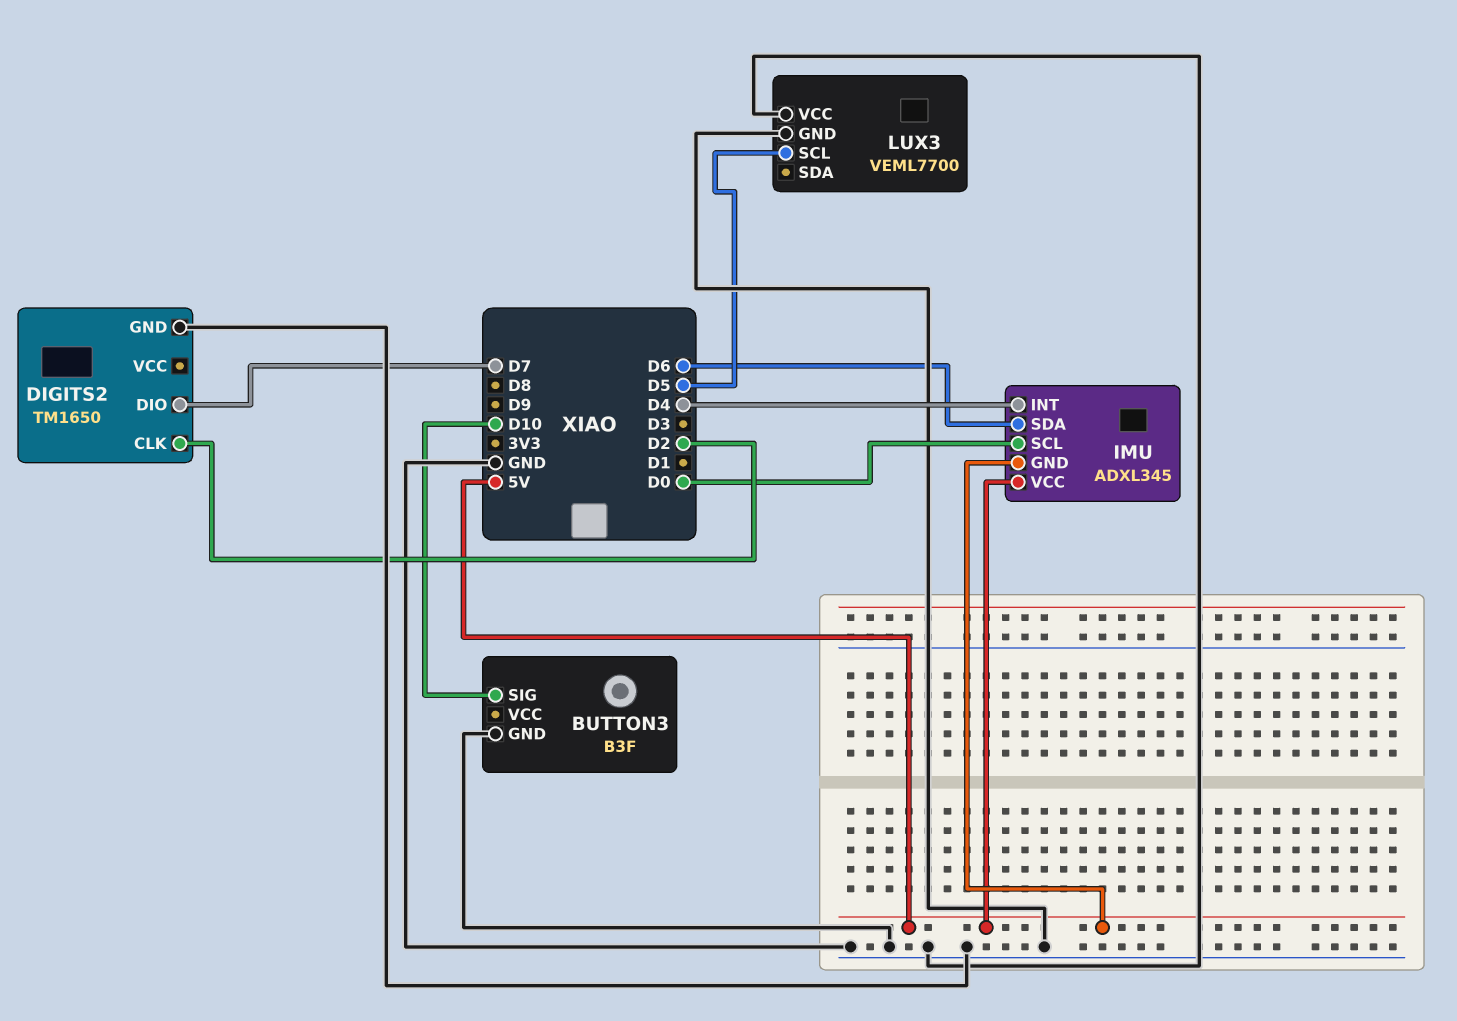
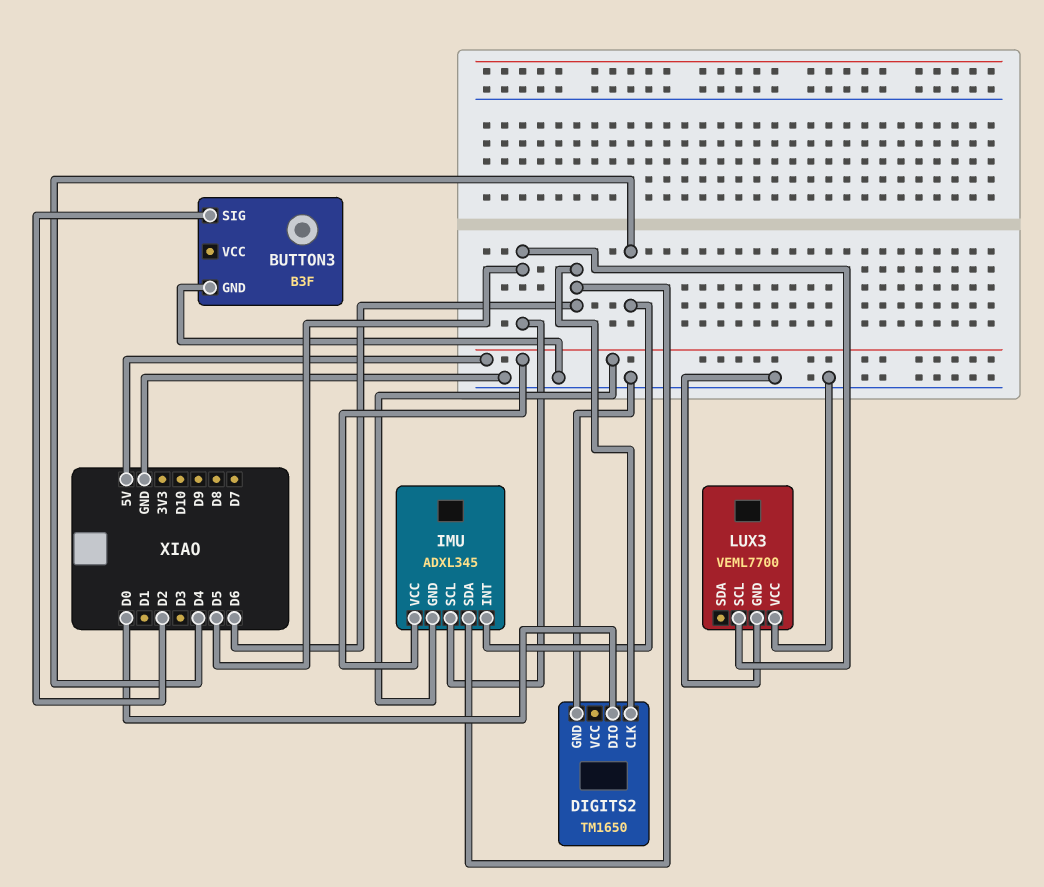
BUTTON3 pin SIG: D10 -> D2
DIGITS2 pin CLK: D2 -> D6
DIGITS2 pin DIO: D7 -> D0
IMU pin SCL: D0 -> D5

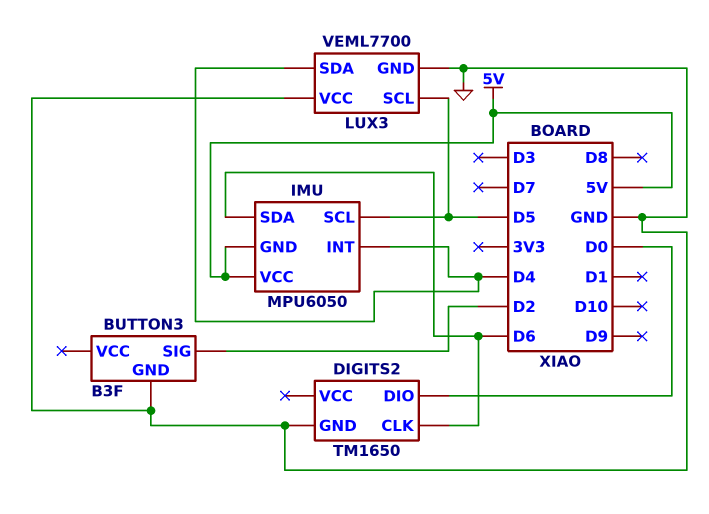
IMU: ADXL345 -> MPU6050
LUX3 pin SDA: none -> D4

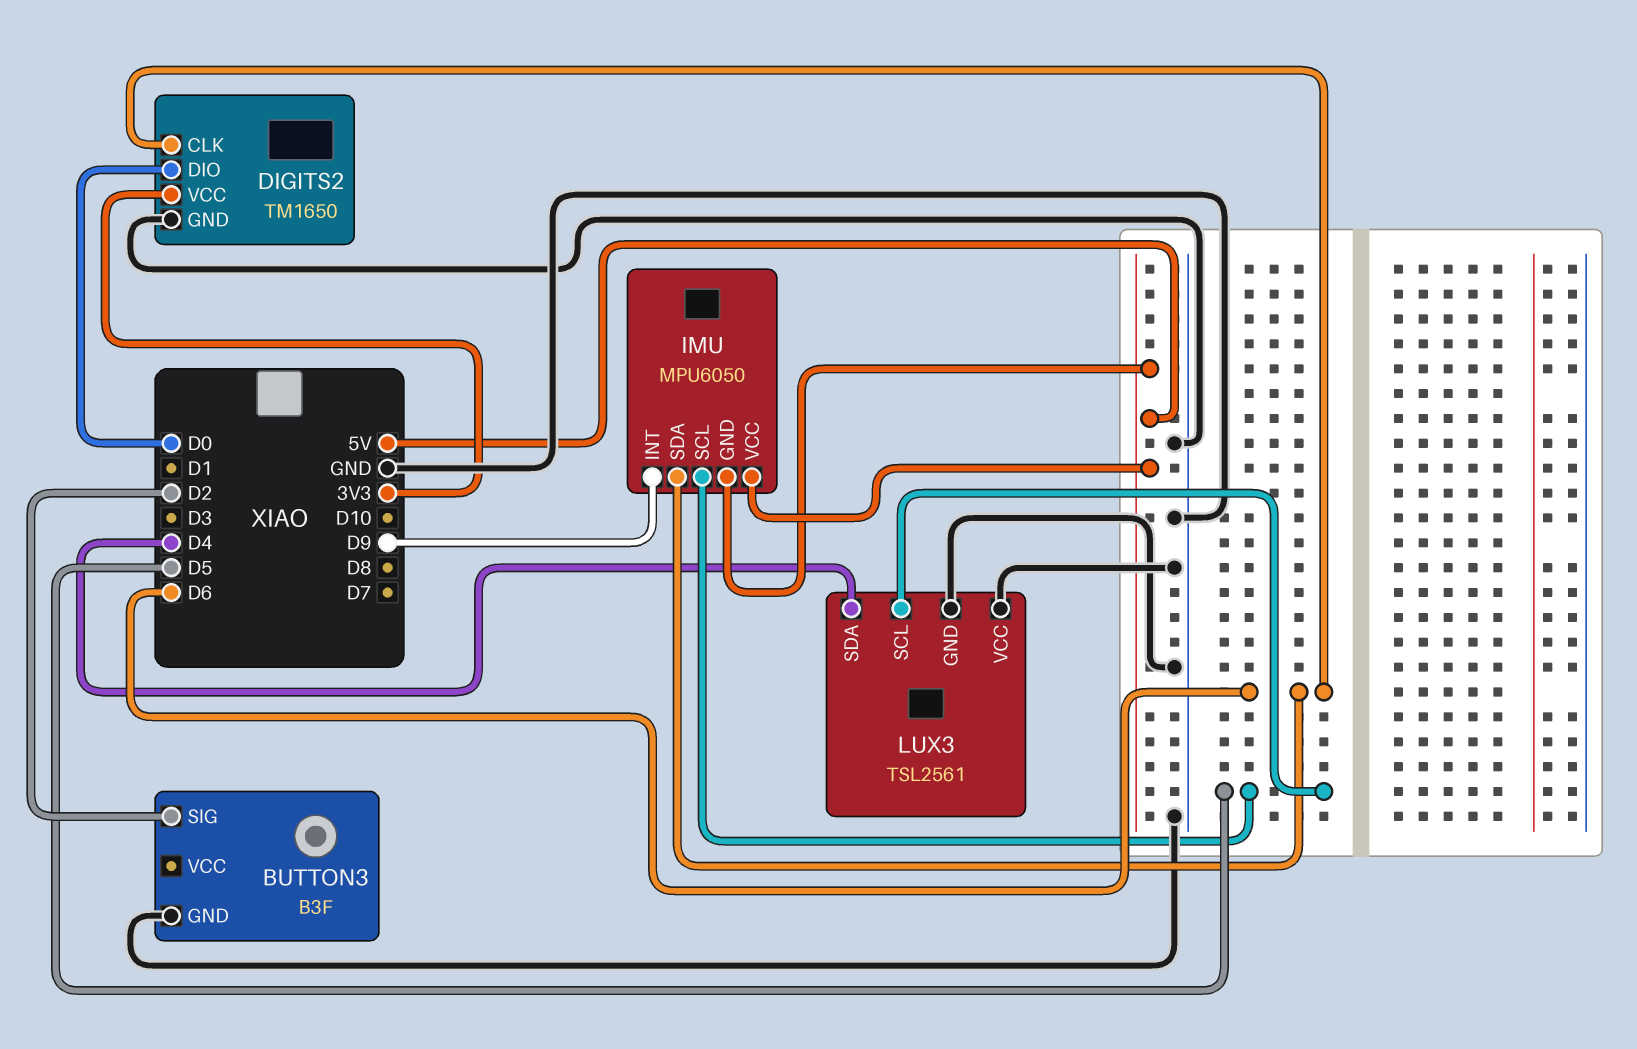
DIGITS2 pin VCC: none -> 3V3
IMU pin INT: D4 -> D9
LUX3: VEML7700 -> TSL2561

